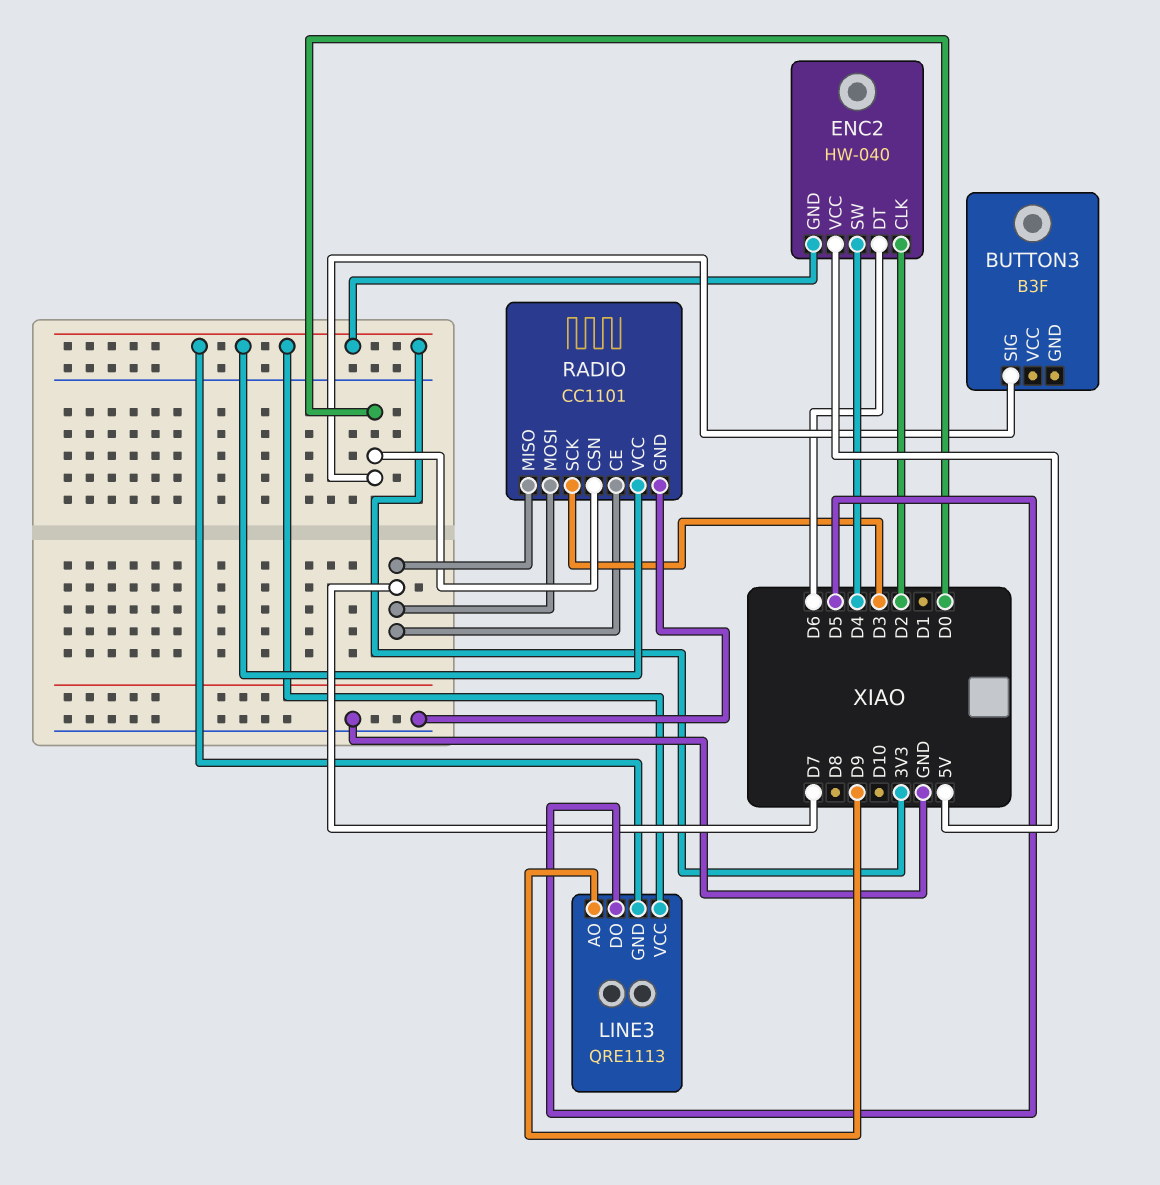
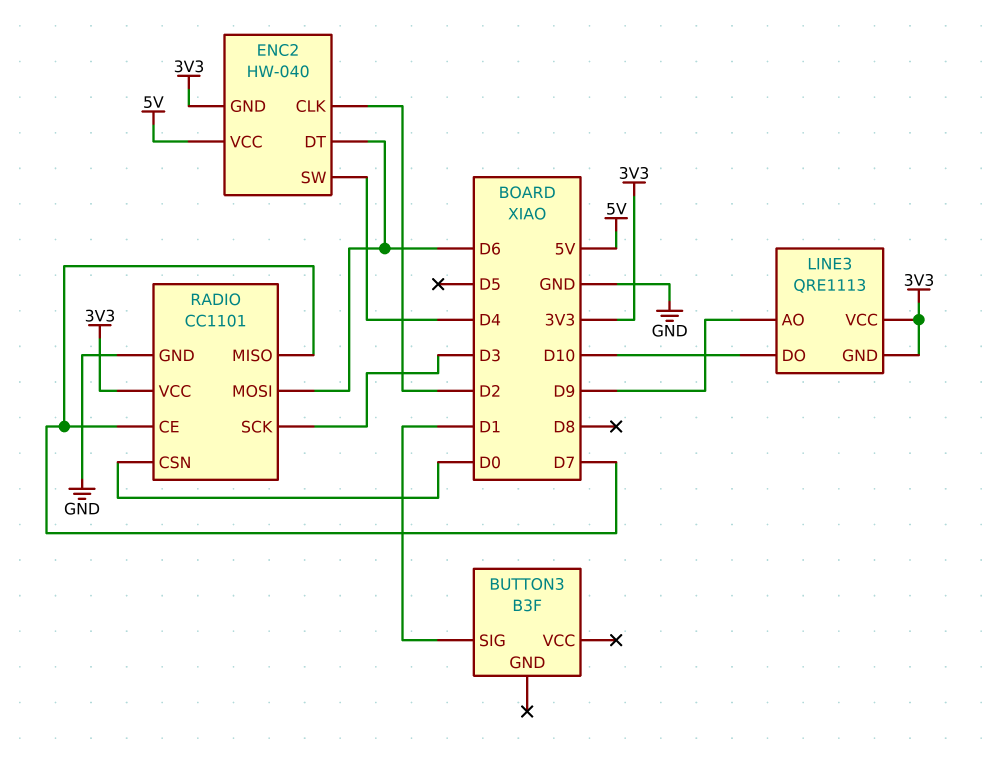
BUTTON3 pin SIG: D0 -> D1
LINE3 pin DO: D5 -> D10
RADIO pin MOSI: D7 -> D6

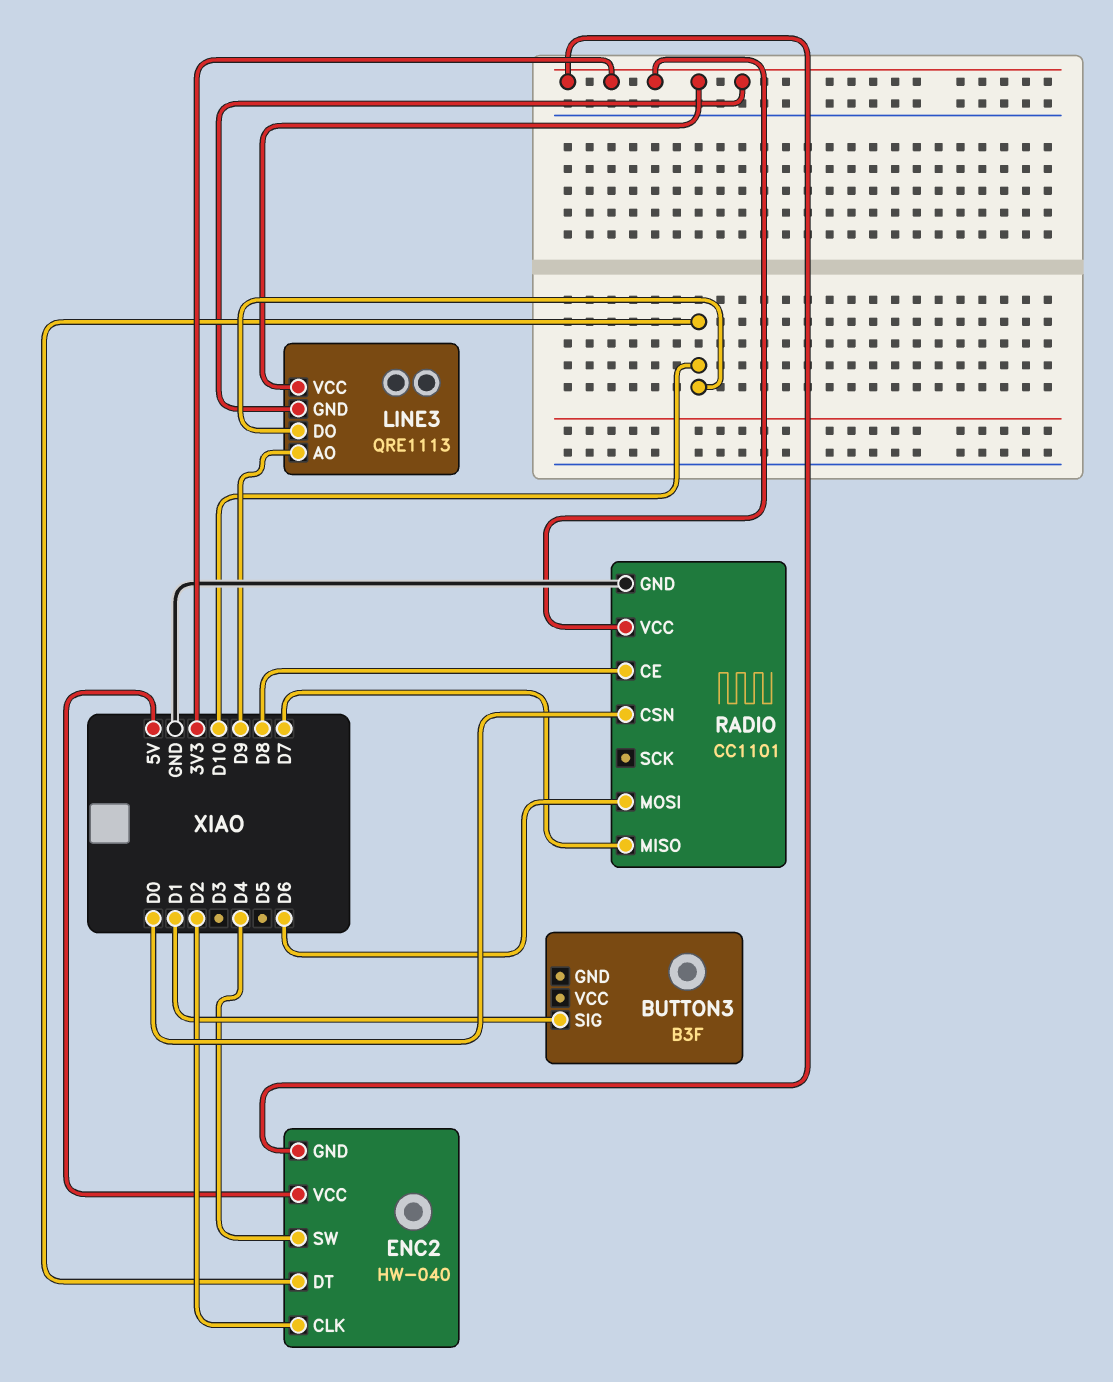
ENC2 pin DT: D6 -> D10
RADIO pin CE: D7 -> D8
RADIO pin SCK: D3 -> none

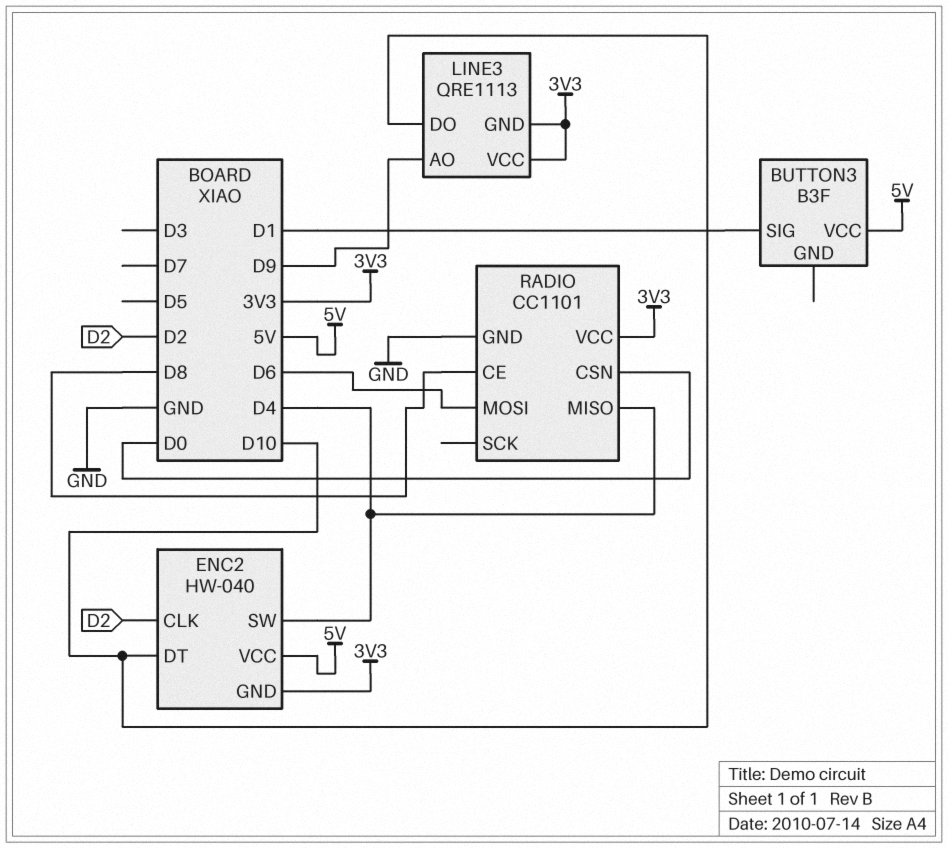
BUTTON3 pin VCC: none -> 5V
RADIO pin MISO: D7 -> D4

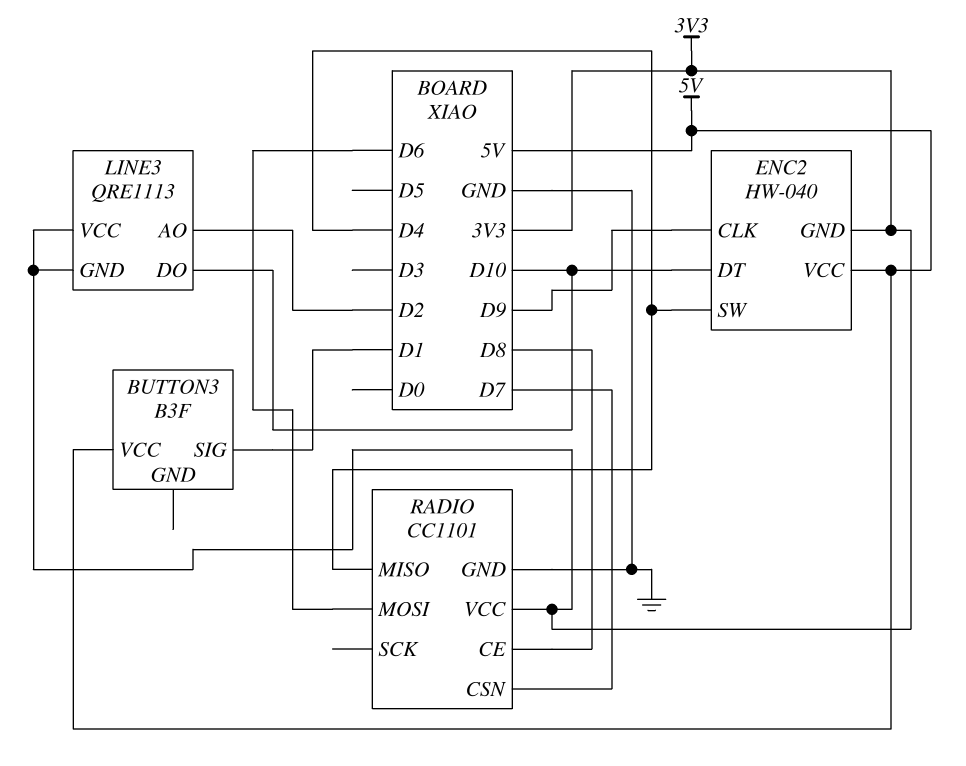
ENC2 pin CLK: D2 -> D9
LINE3 pin AO: D9 -> D2
RADIO pin CSN: D0 -> D7

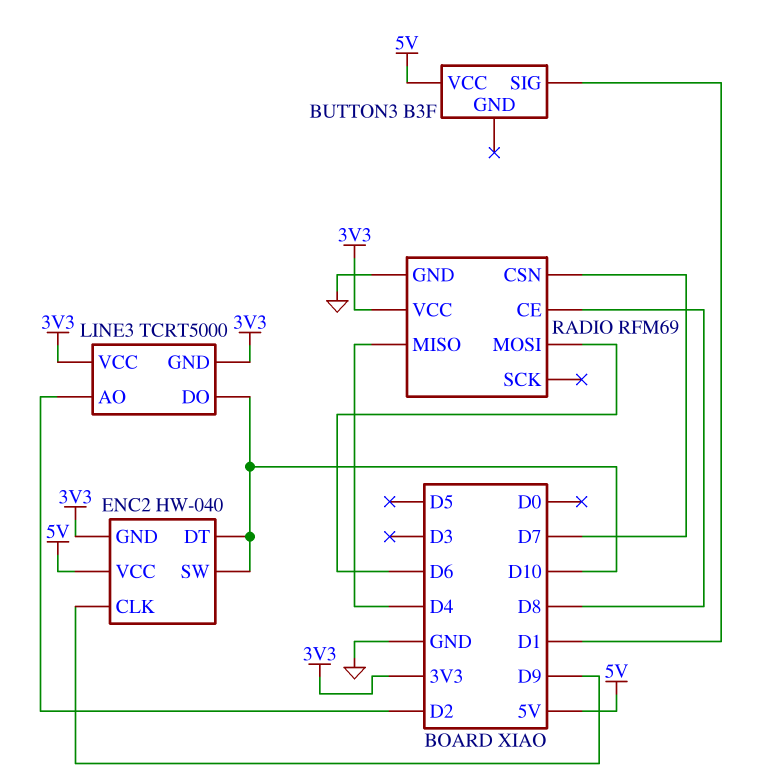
ENC2 pin SW: D4 -> D10
LINE3: QRE1113 -> TCRT5000
RADIO: CC1101 -> RFM69

